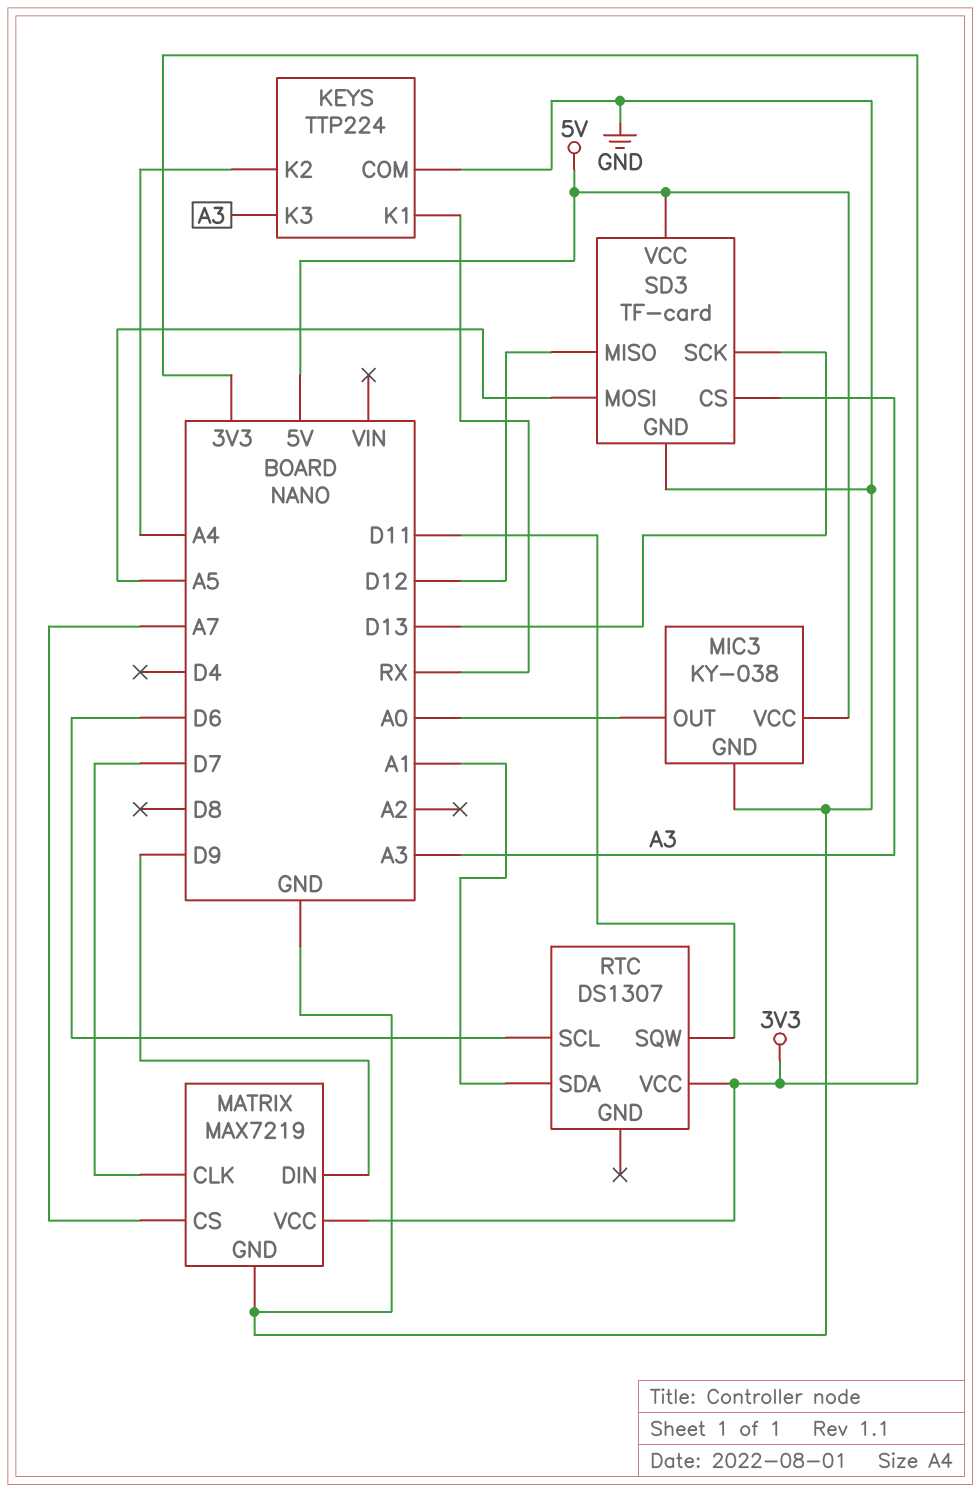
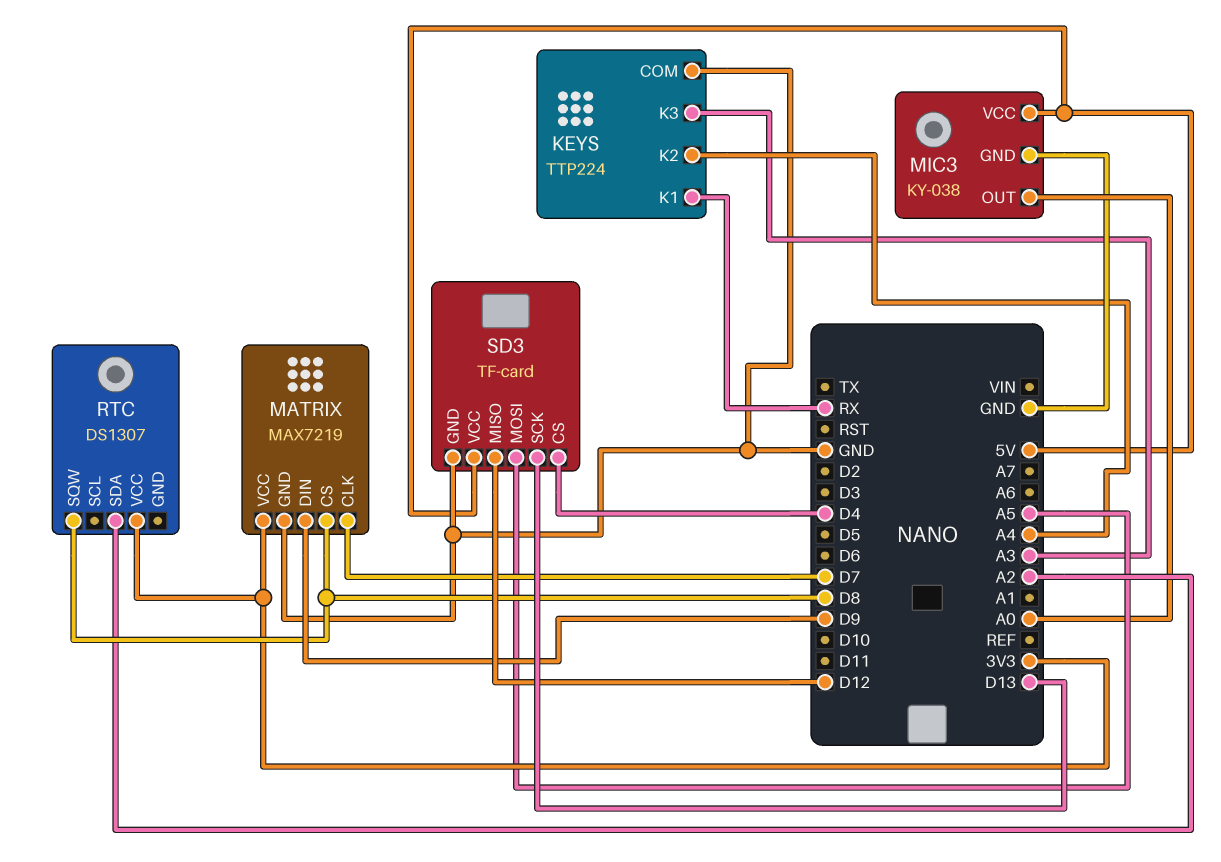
MATRIX pin CS: A7 -> D8
RTC pin SCL: D6 -> none
RTC pin SDA: A1 -> A2
RTC pin SQW: D11 -> D8
SD3 pin CS: A3 -> D4

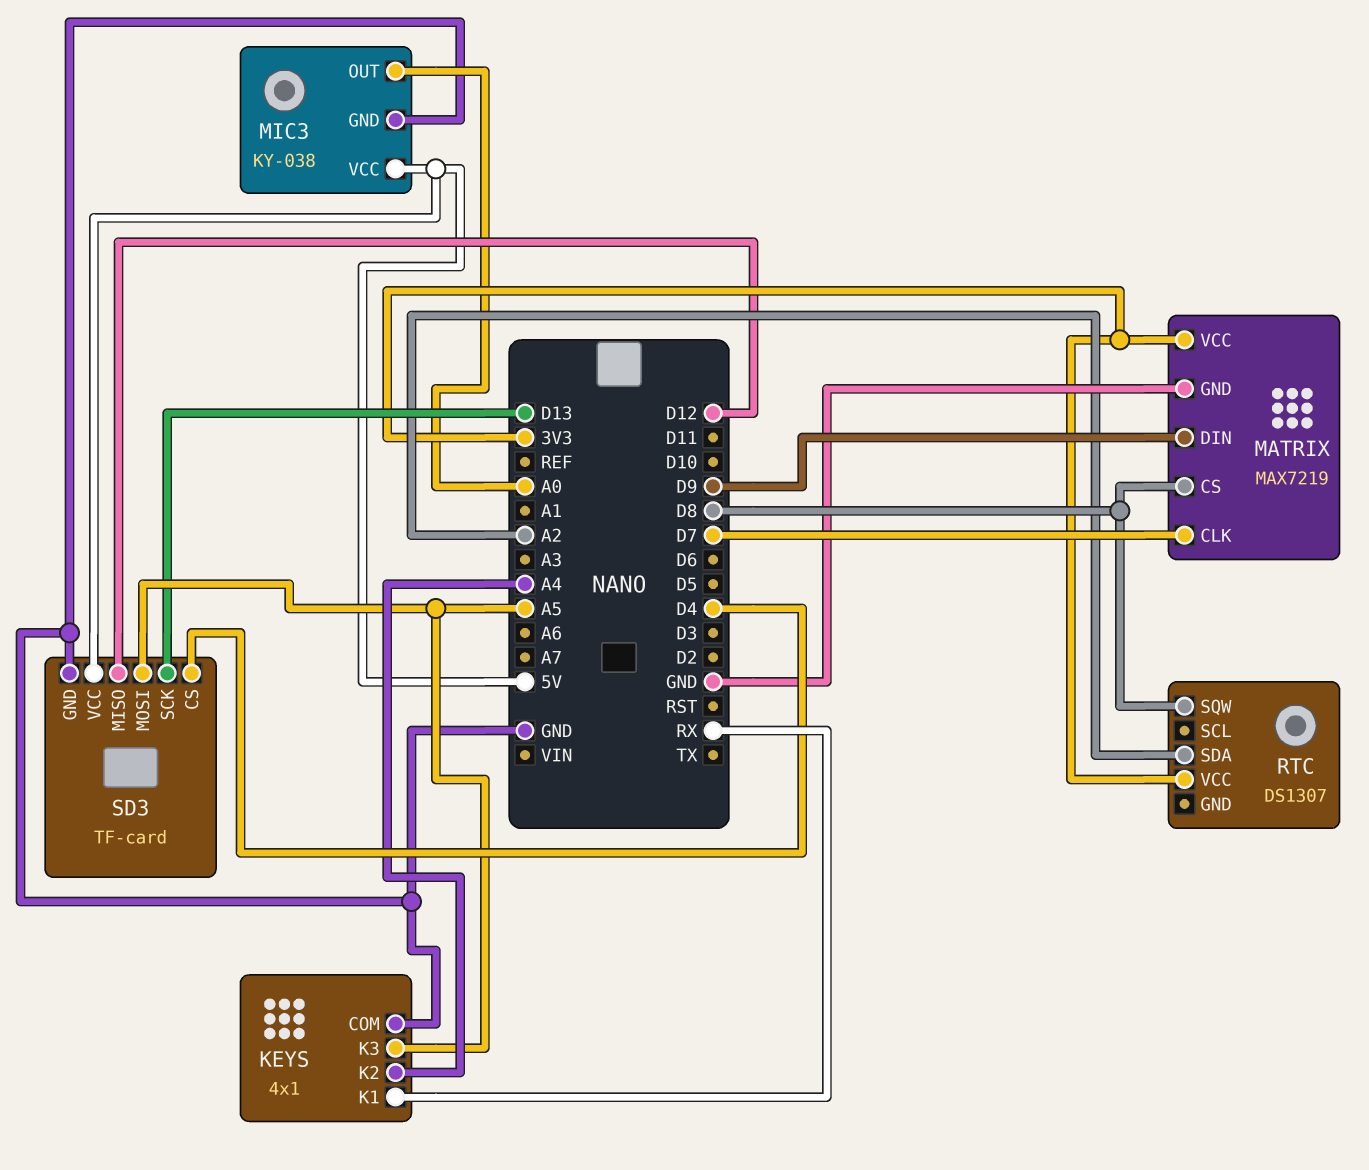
KEYS: TTP224 -> 4x1
KEYS pin K3: A3 -> A5

